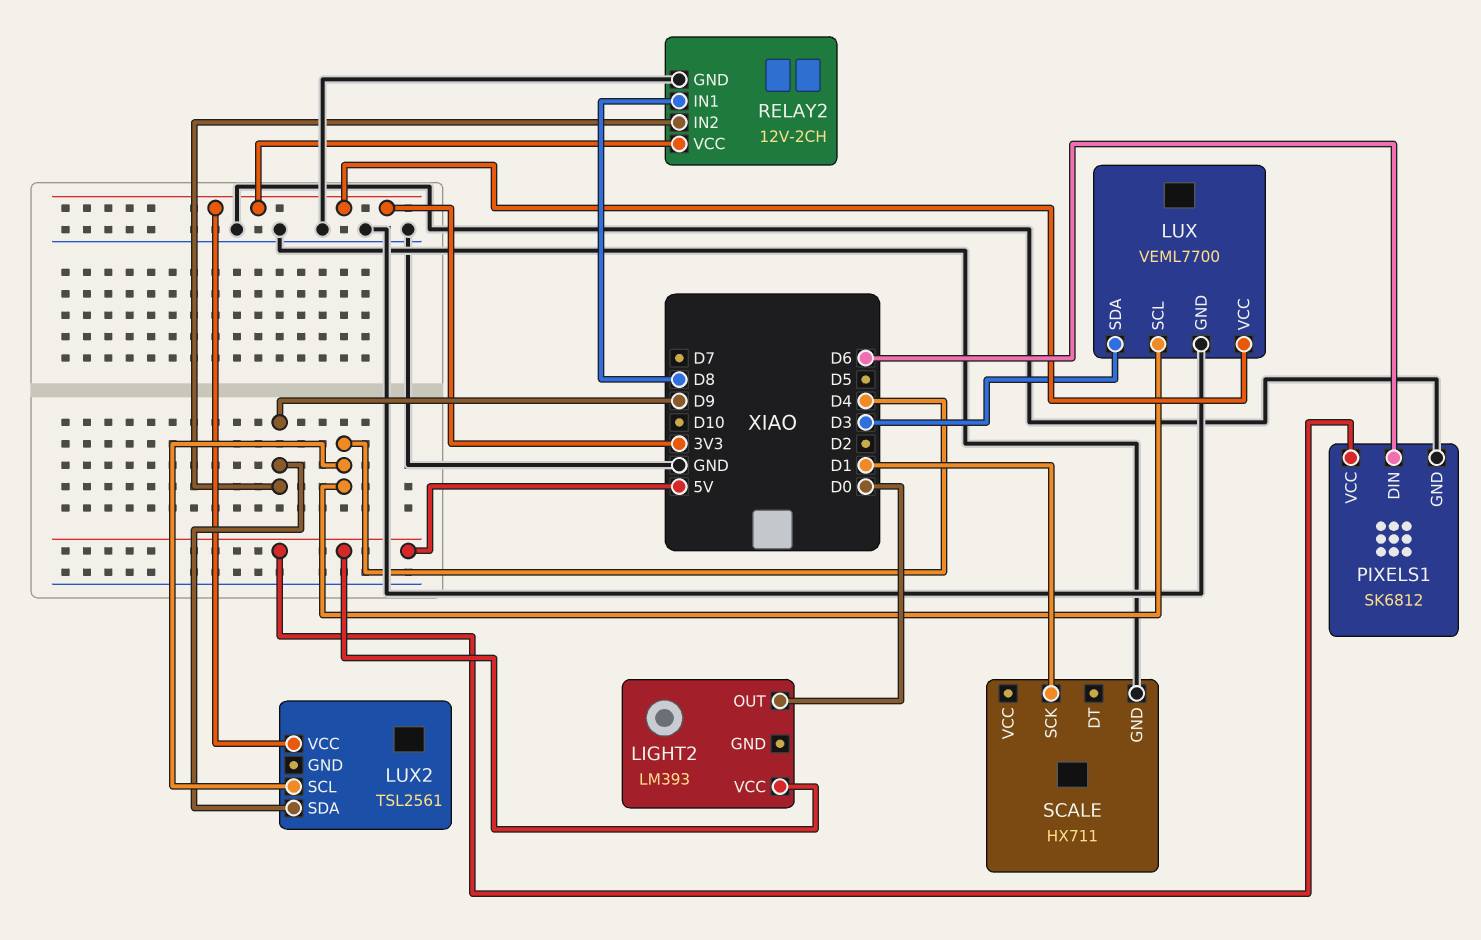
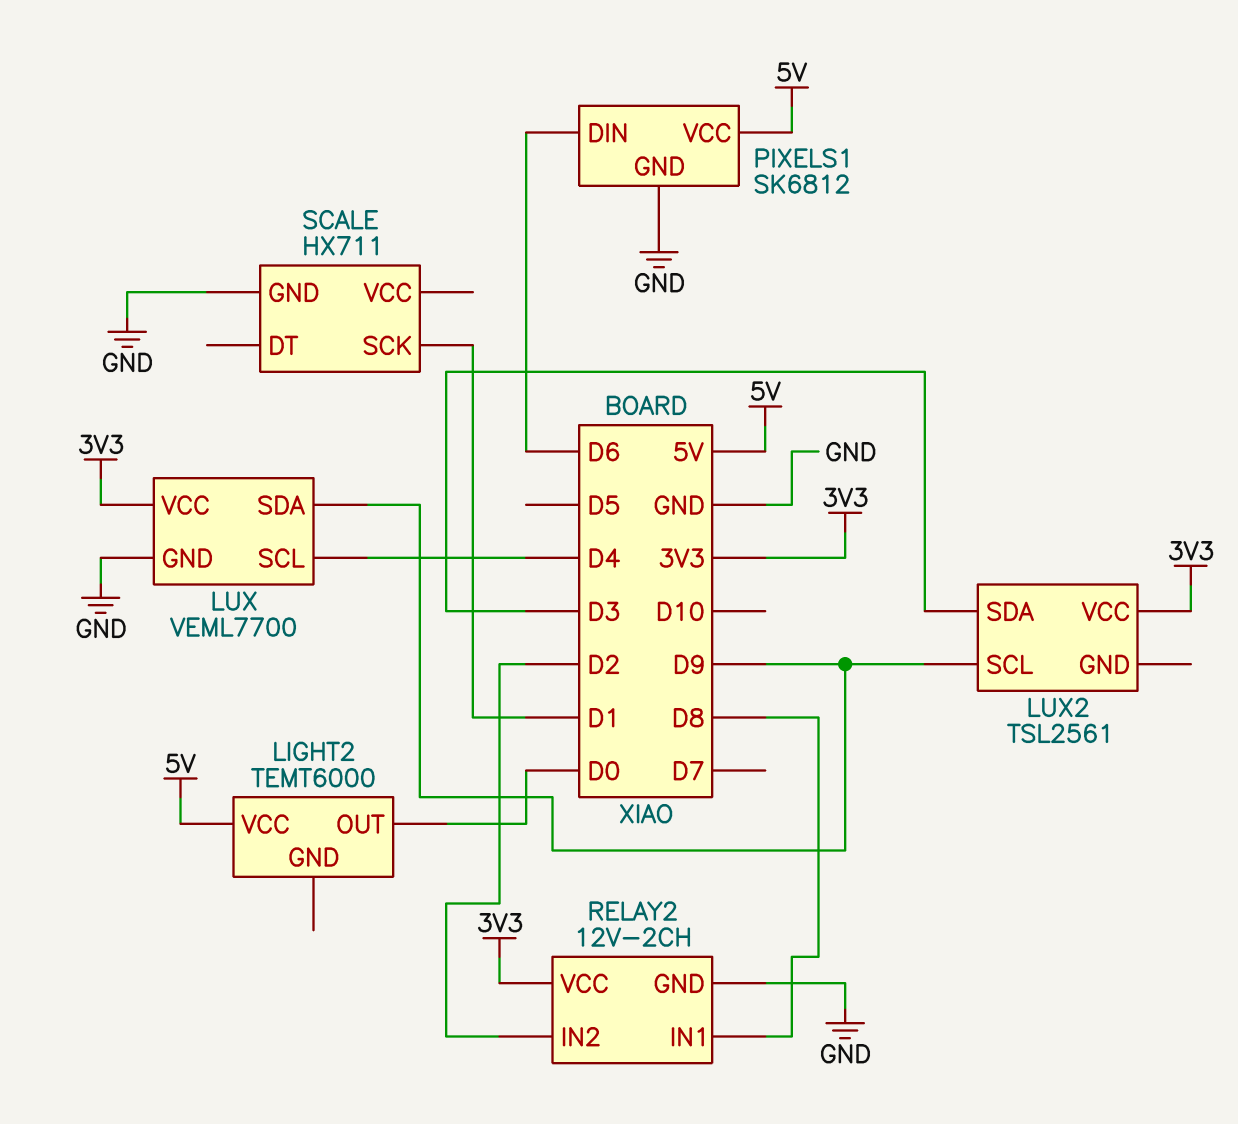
LIGHT2: LM393 -> TEMT6000
LUX pin SDA: D3 -> D9
LUX2 pin SCL: D4 -> D9
LUX2 pin SDA: D9 -> D3
RELAY2 pin IN2: D9 -> D2

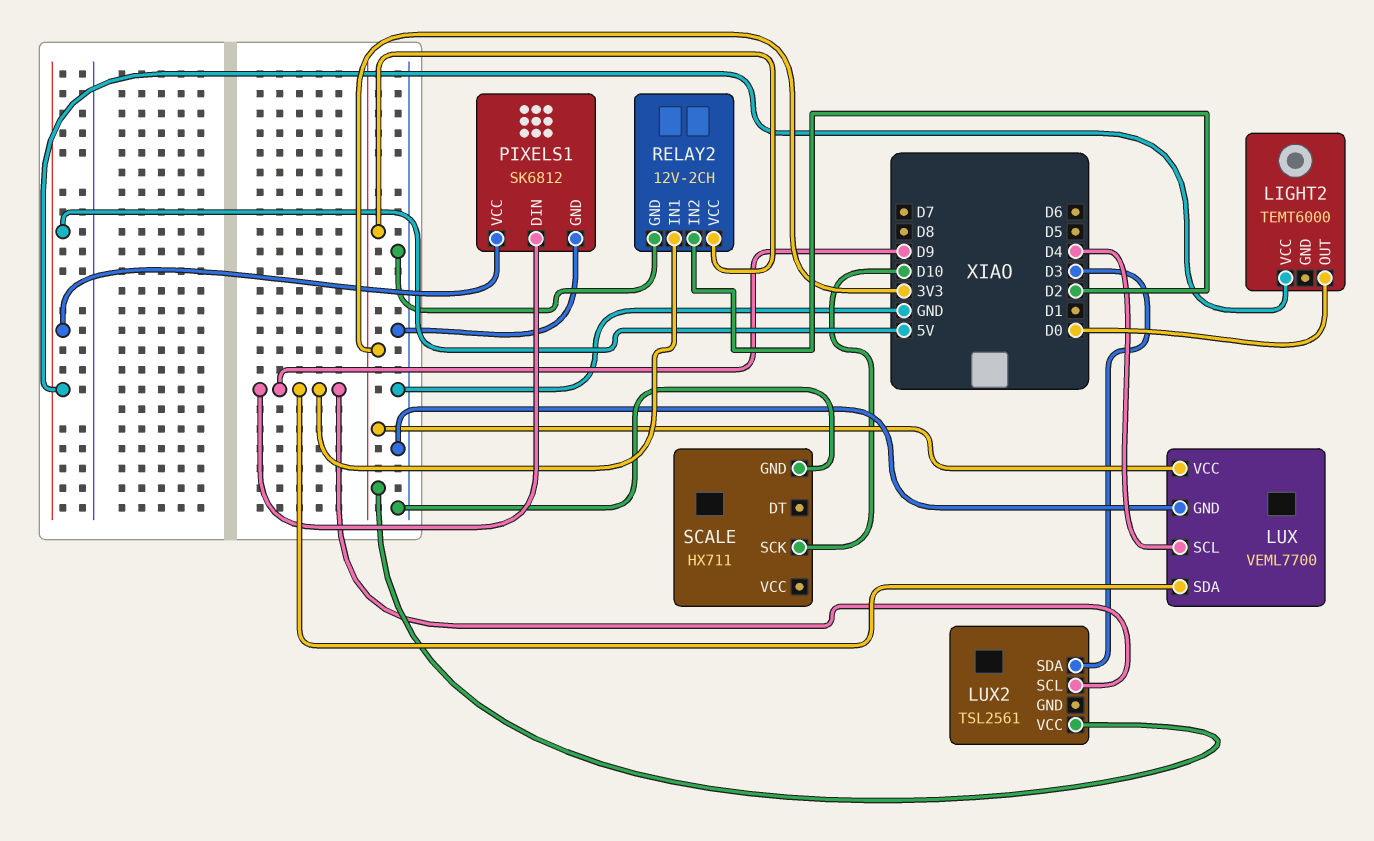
PIXELS1 pin DIN: D6 -> D9
RELAY2 pin IN1: D8 -> D9
SCALE pin SCK: D1 -> D10

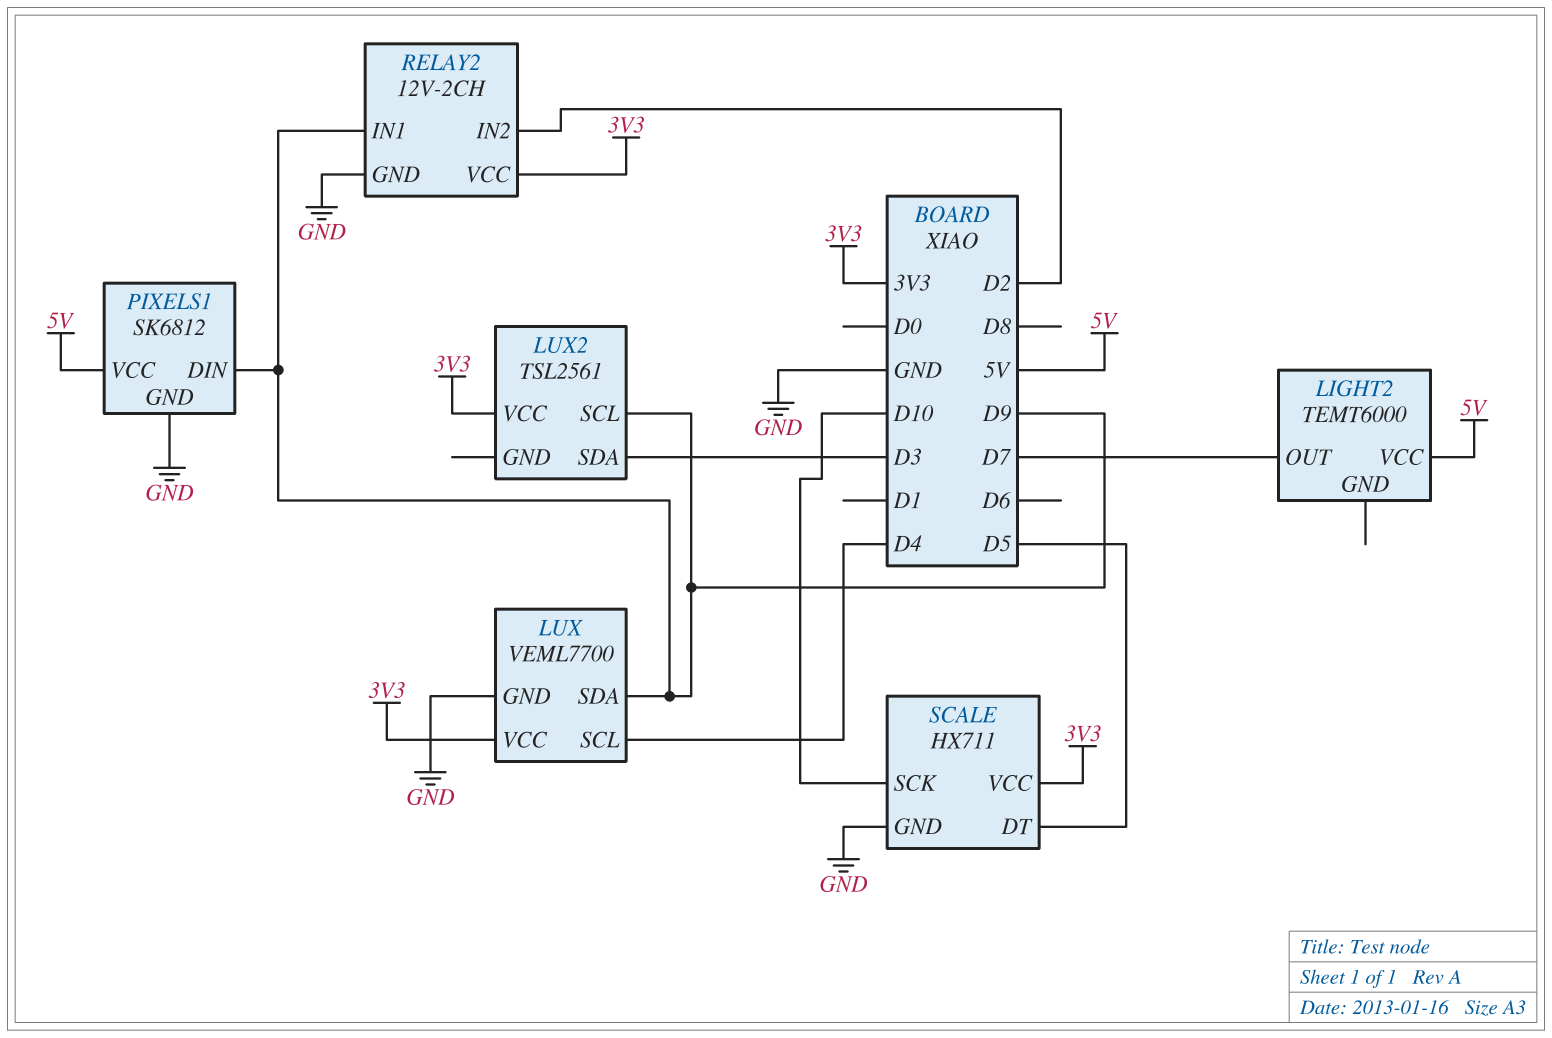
LIGHT2 pin OUT: D0 -> D7
SCALE pin DT: none -> D5
SCALE pin VCC: none -> 3V3

